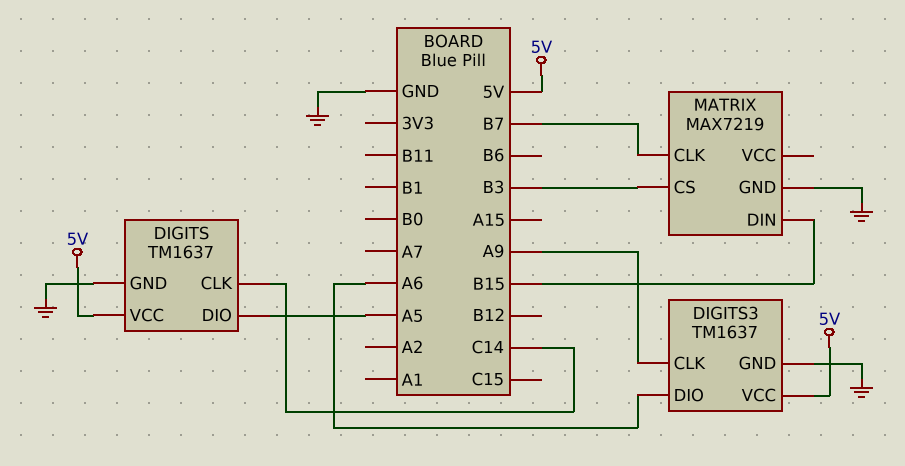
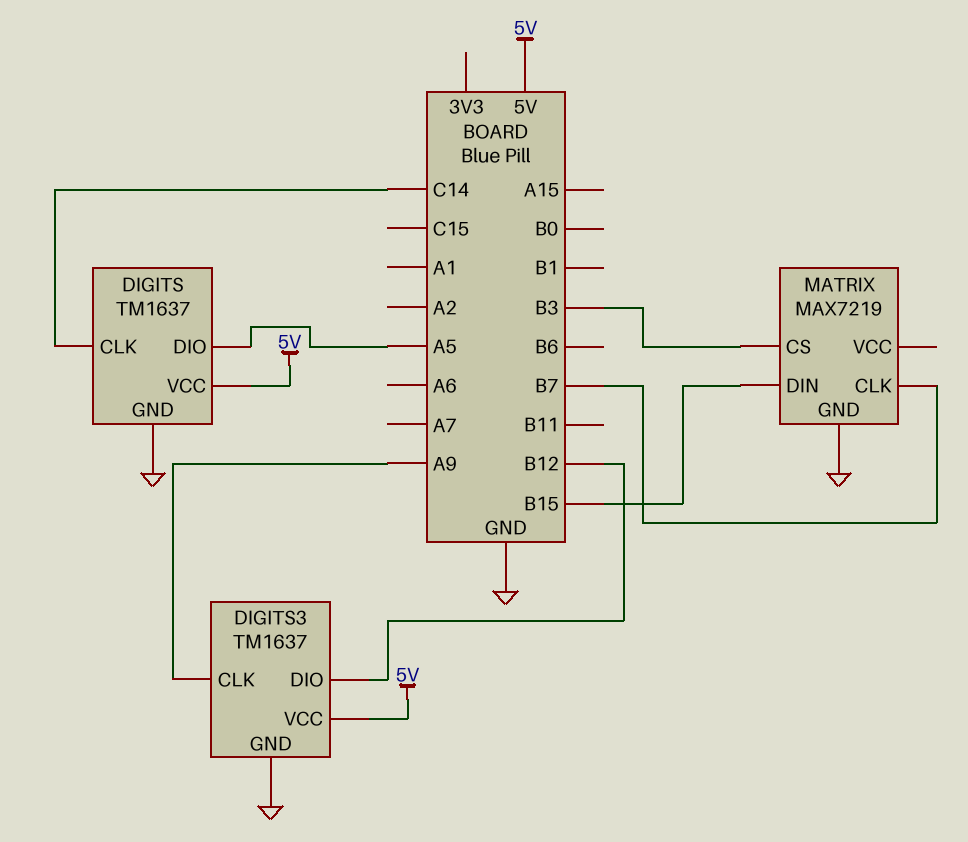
DIGITS3 pin DIO: A6 -> B12

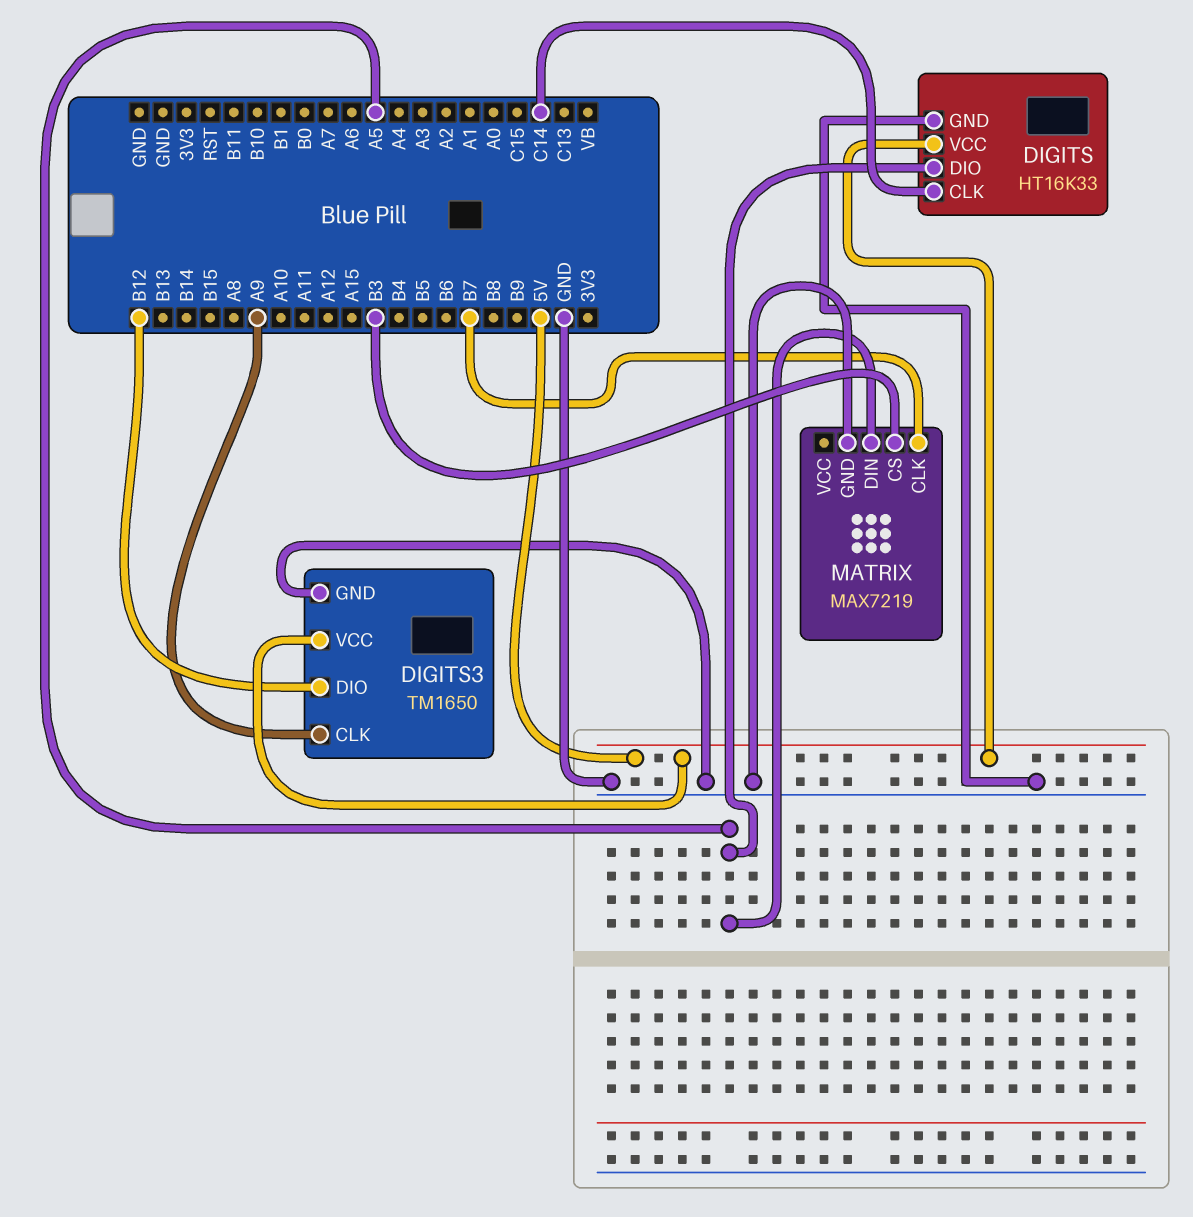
DIGITS: TM1637 -> HT16K33
DIGITS3: TM1637 -> TM1650
MATRIX pin DIN: B15 -> A5

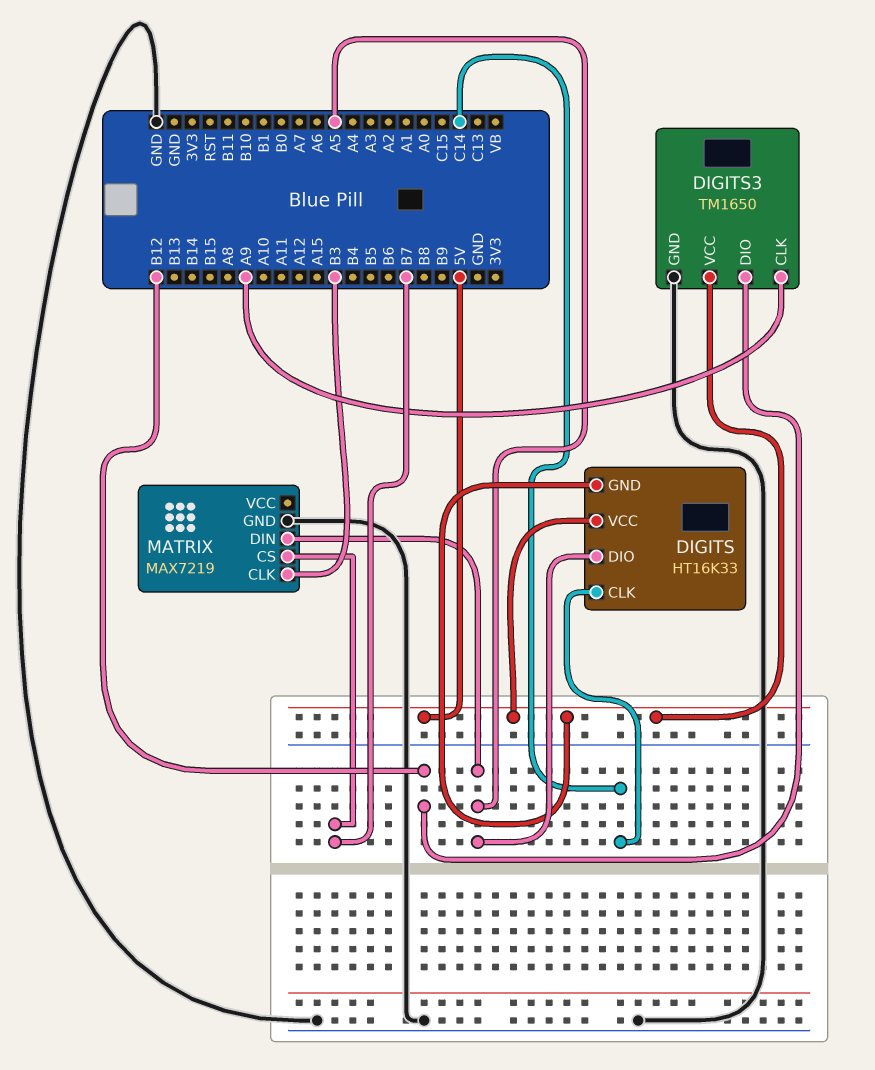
DIGITS pin GND: GND -> 5V
MATRIX pin CLK: B7 -> B3
MATRIX pin CS: B3 -> B7

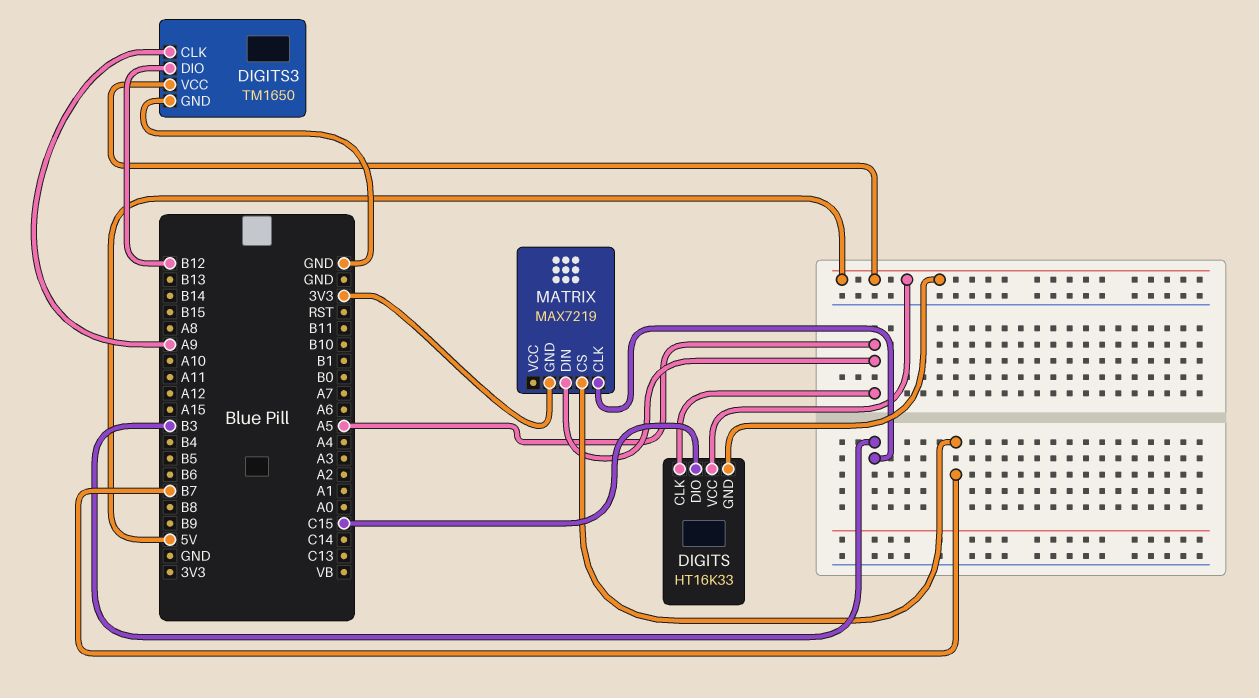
DIGITS pin CLK: C14 -> A5
DIGITS pin DIO: A5 -> C15
MATRIX pin GND: GND -> 3V3

